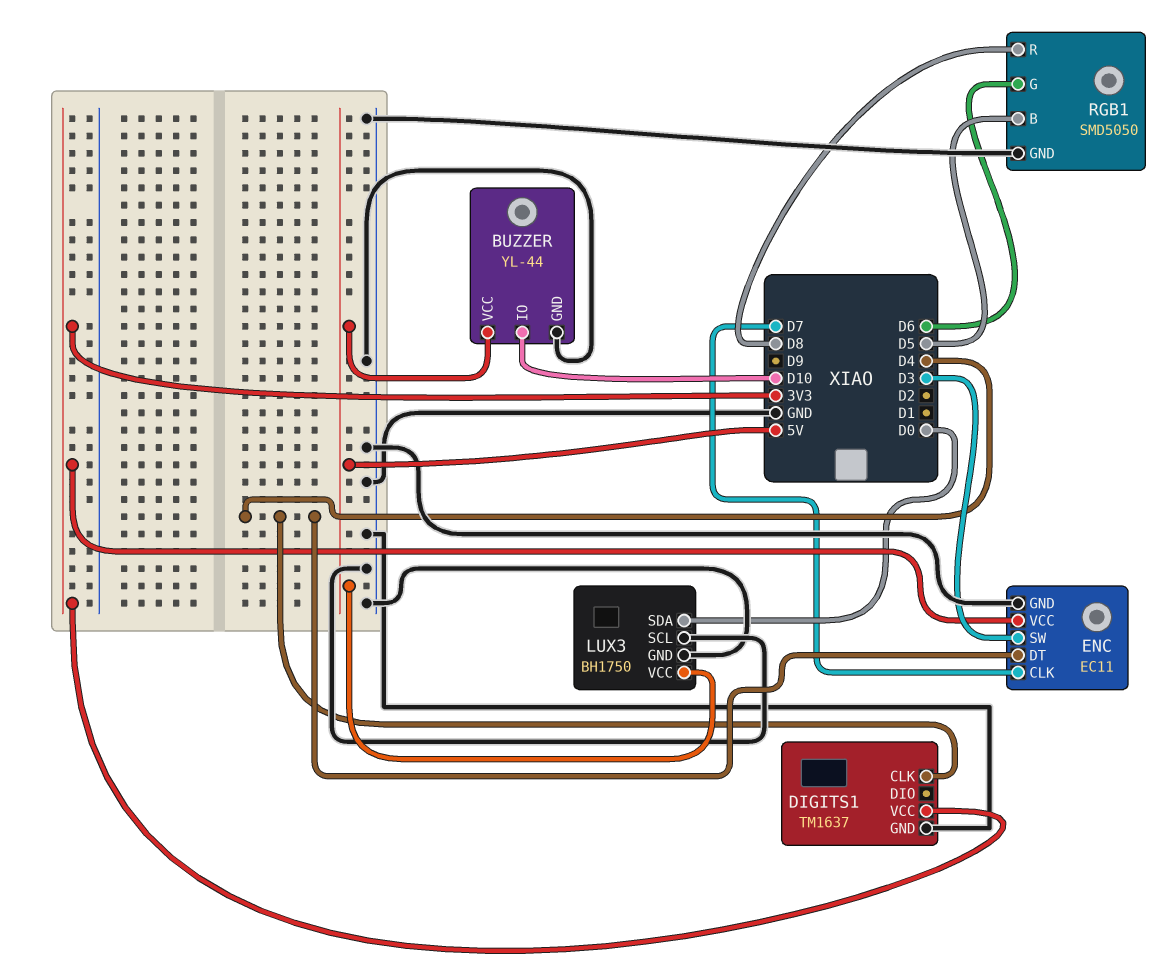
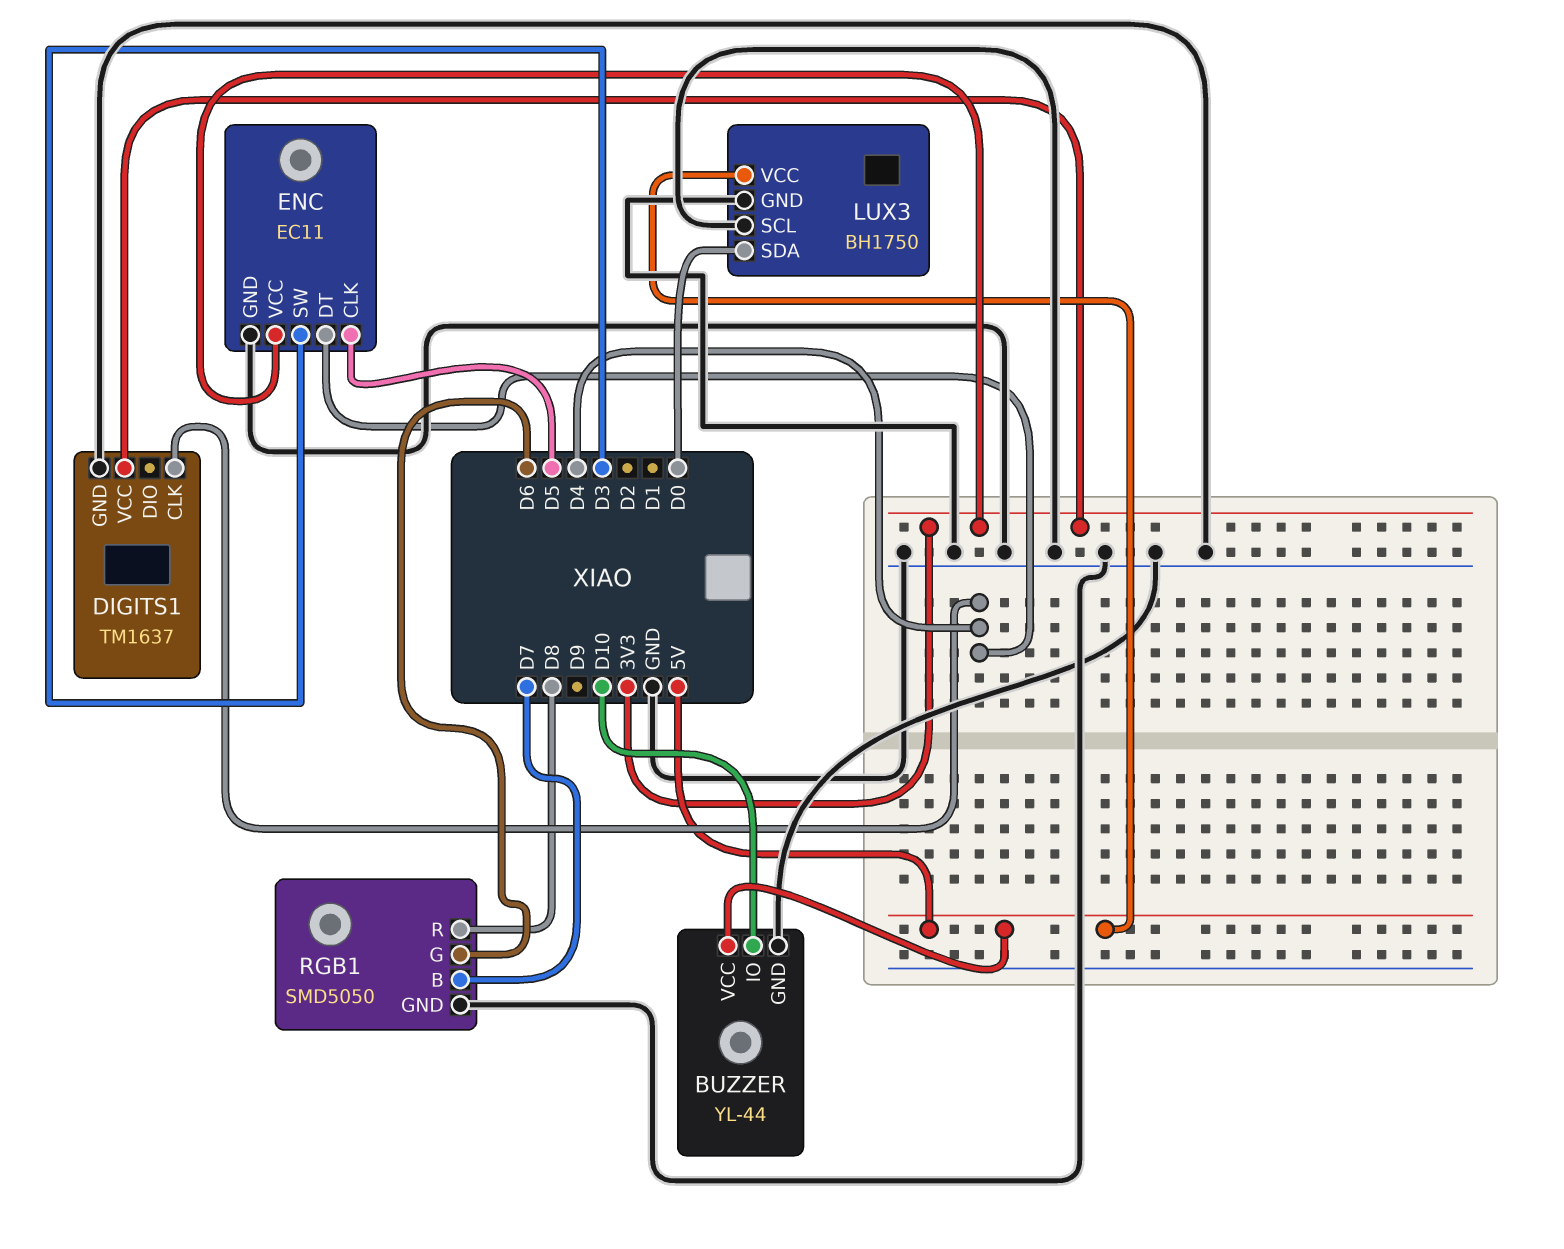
ENC pin CLK: D7 -> D5
RGB1 pin B: D5 -> D7

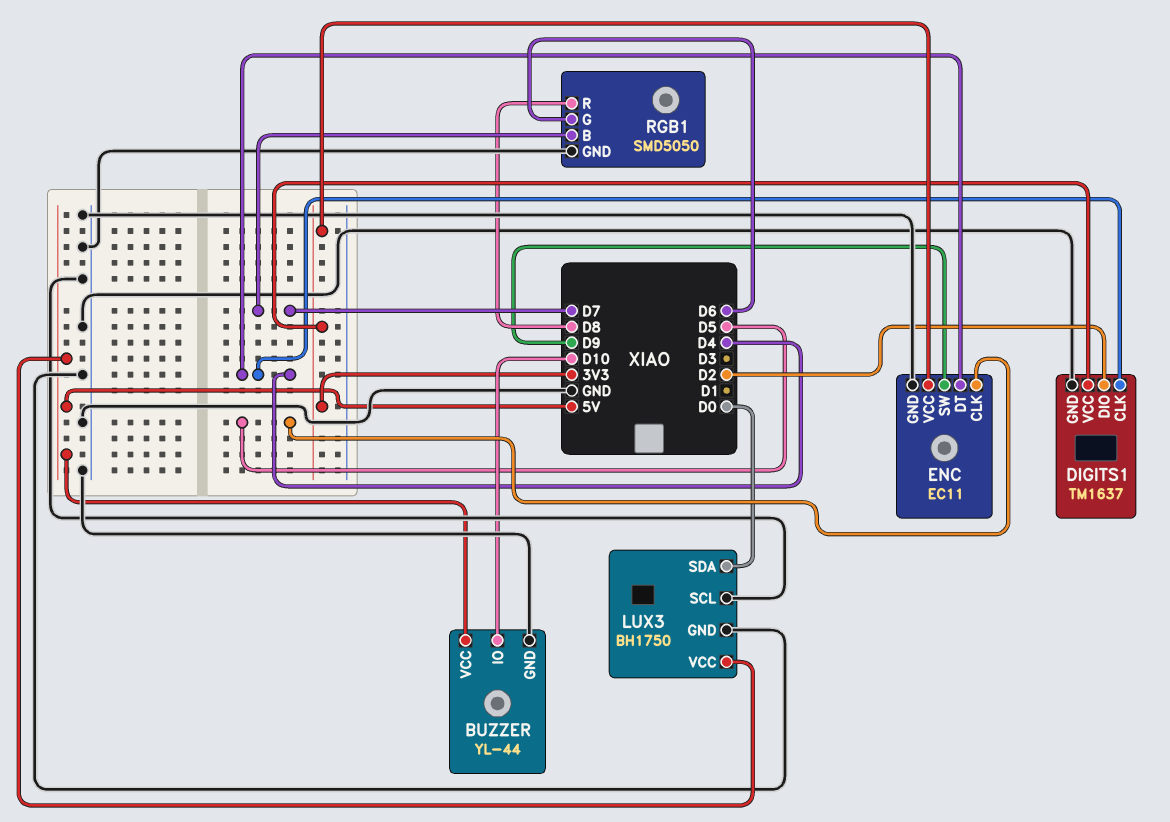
DIGITS1 pin DIO: none -> D2
ENC pin SW: D3 -> D9

